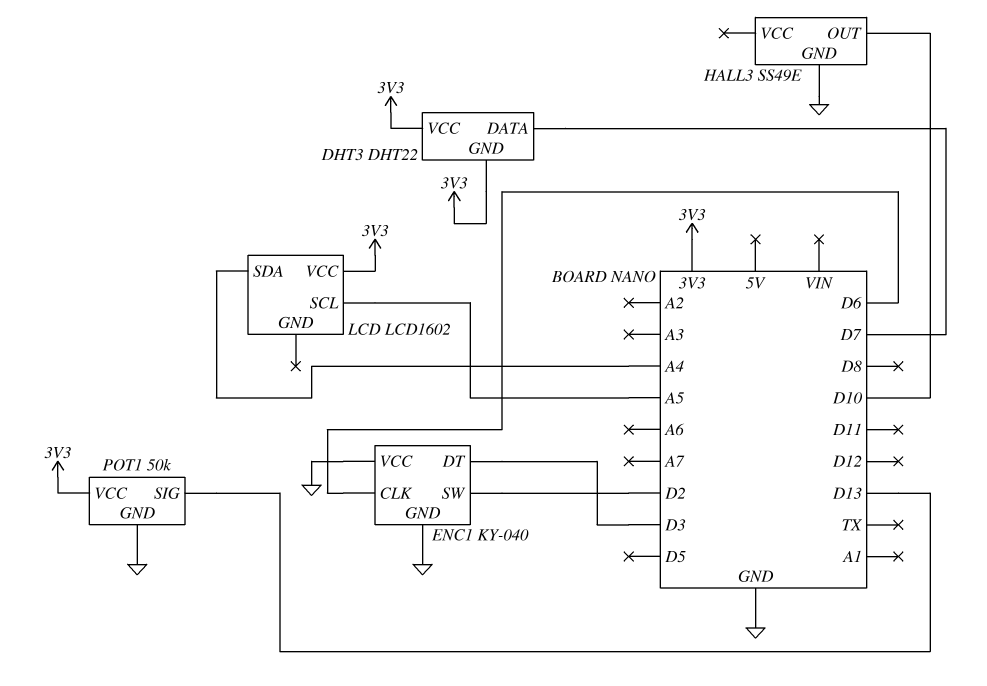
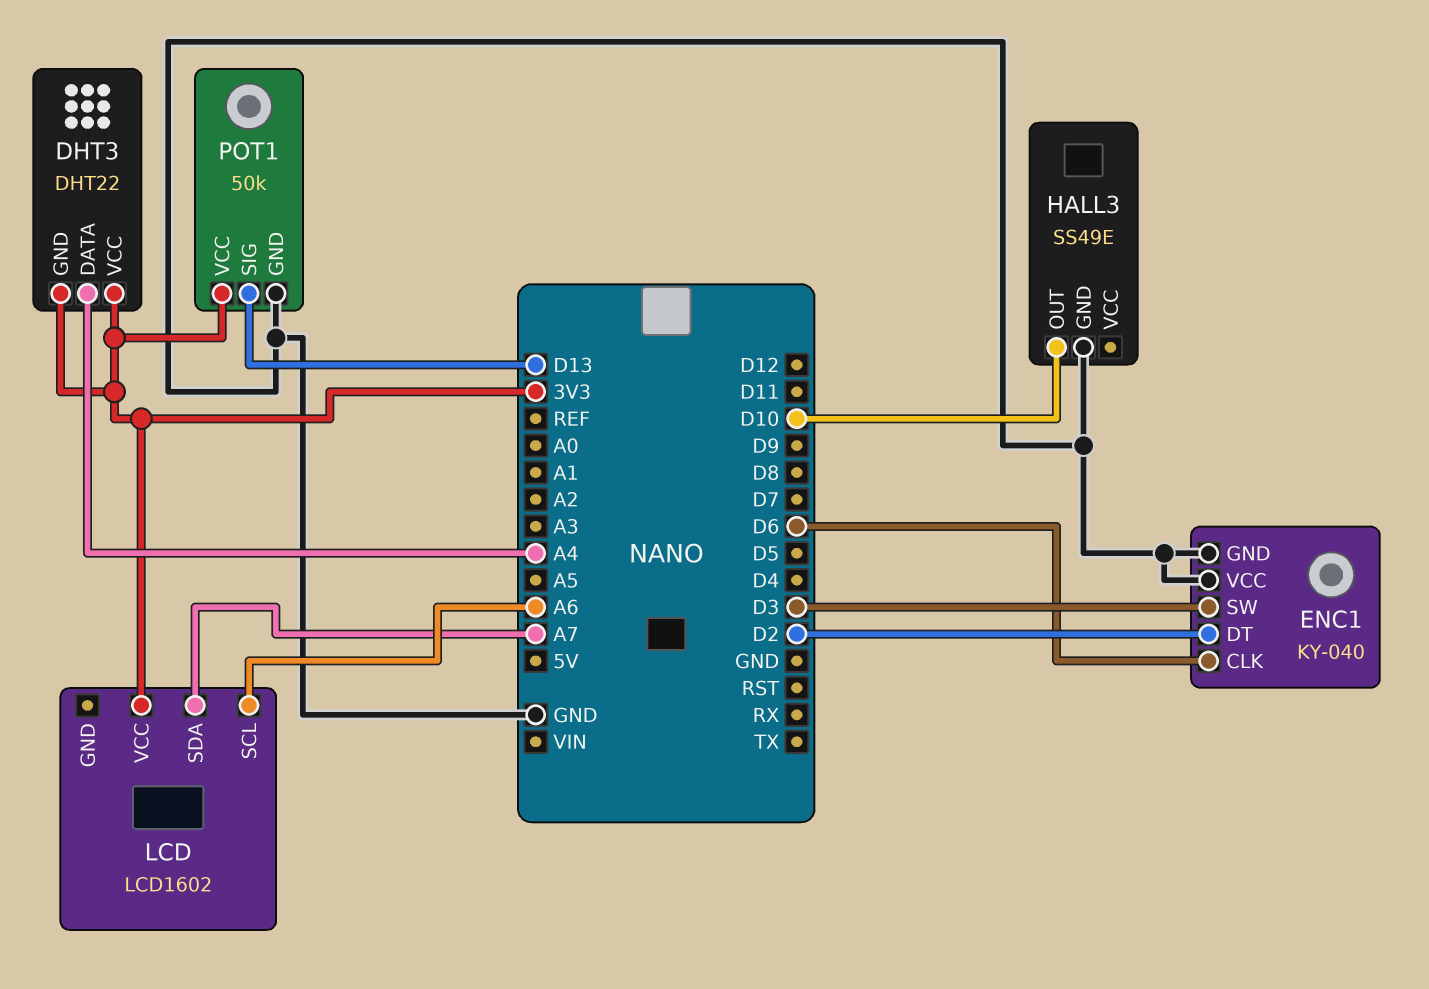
DHT3 pin DATA: D7 -> A4
ENC1 pin DT: D3 -> D2
ENC1 pin SW: D2 -> D3
LCD pin SCL: A5 -> A6
LCD pin SDA: A4 -> A7

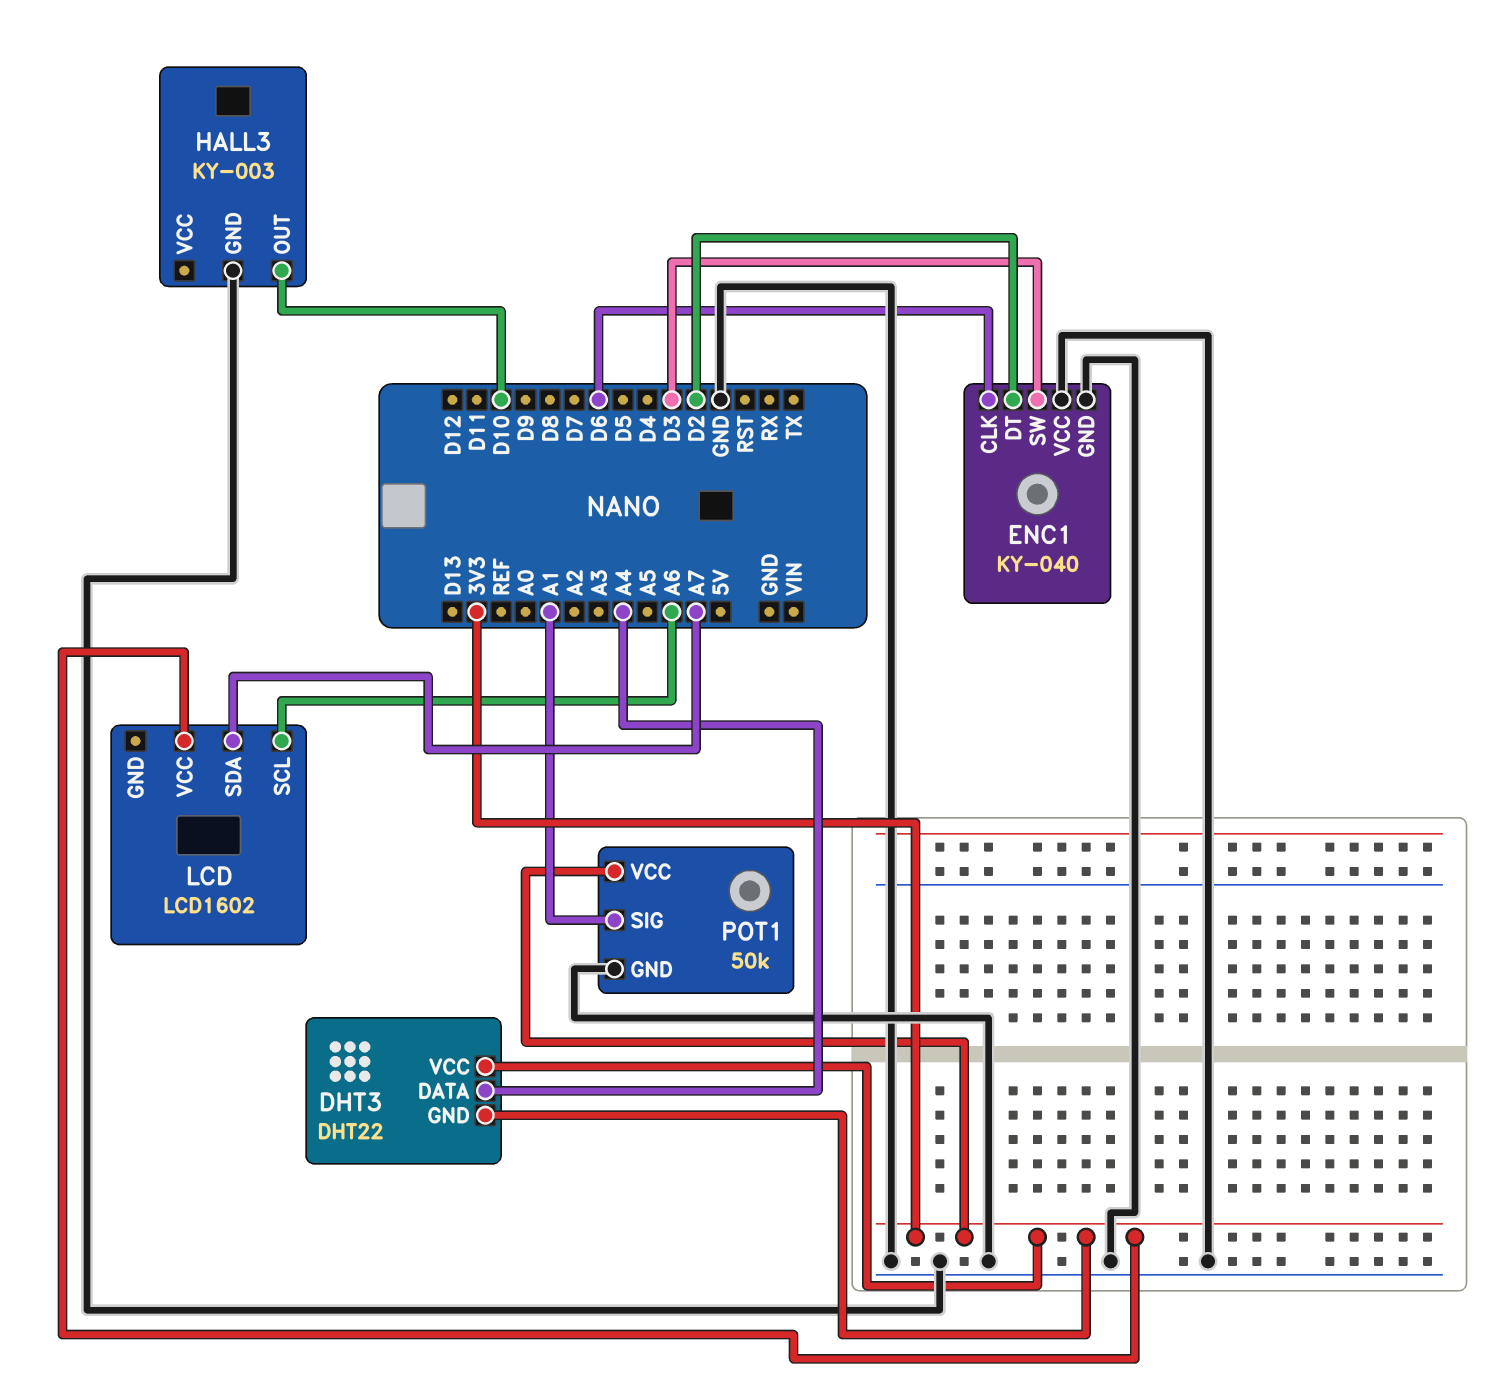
HALL3: SS49E -> KY-003
POT1 pin SIG: D13 -> A1

